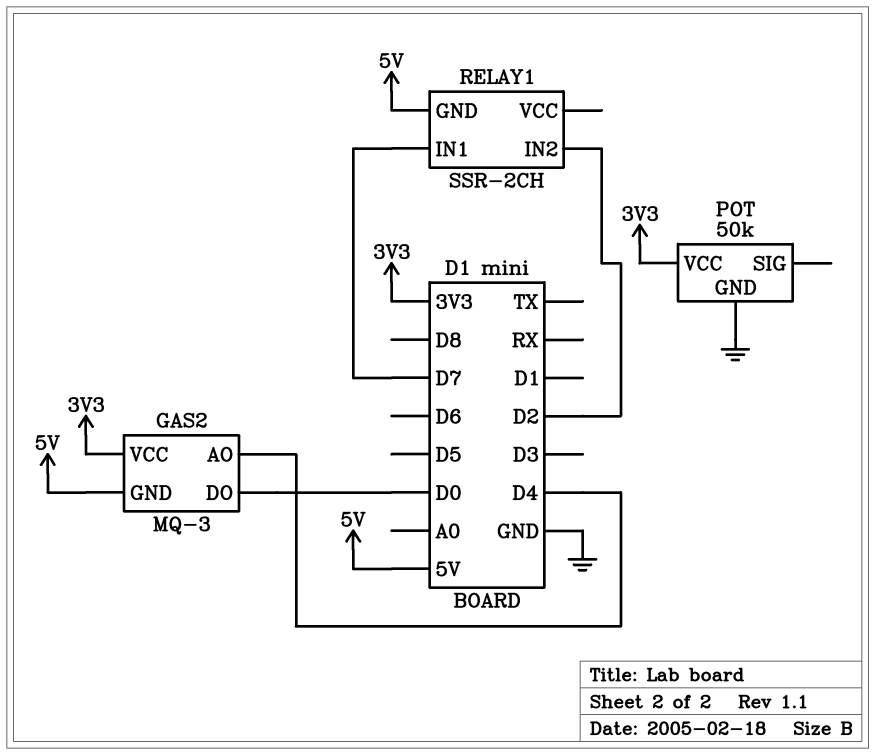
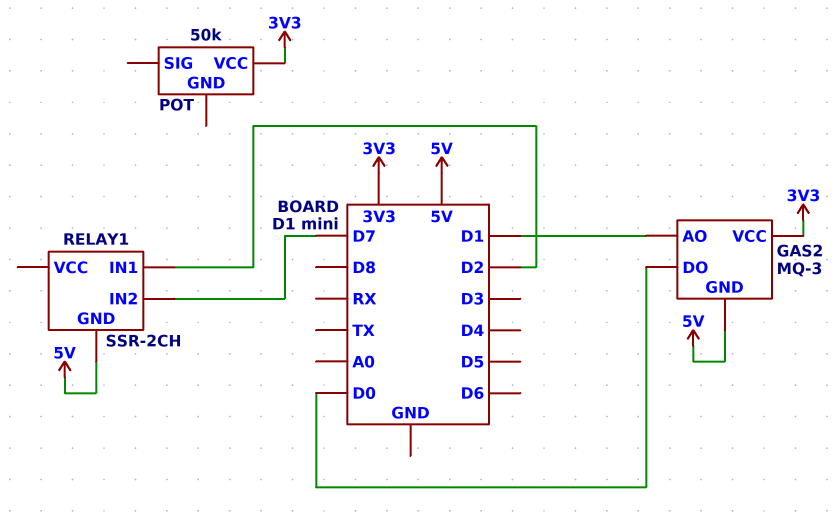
GAS2 pin AO: D4 -> D1
POT pin GND: GND -> none
RELAY1 pin IN1: D7 -> D2
RELAY1 pin IN2: D2 -> D7

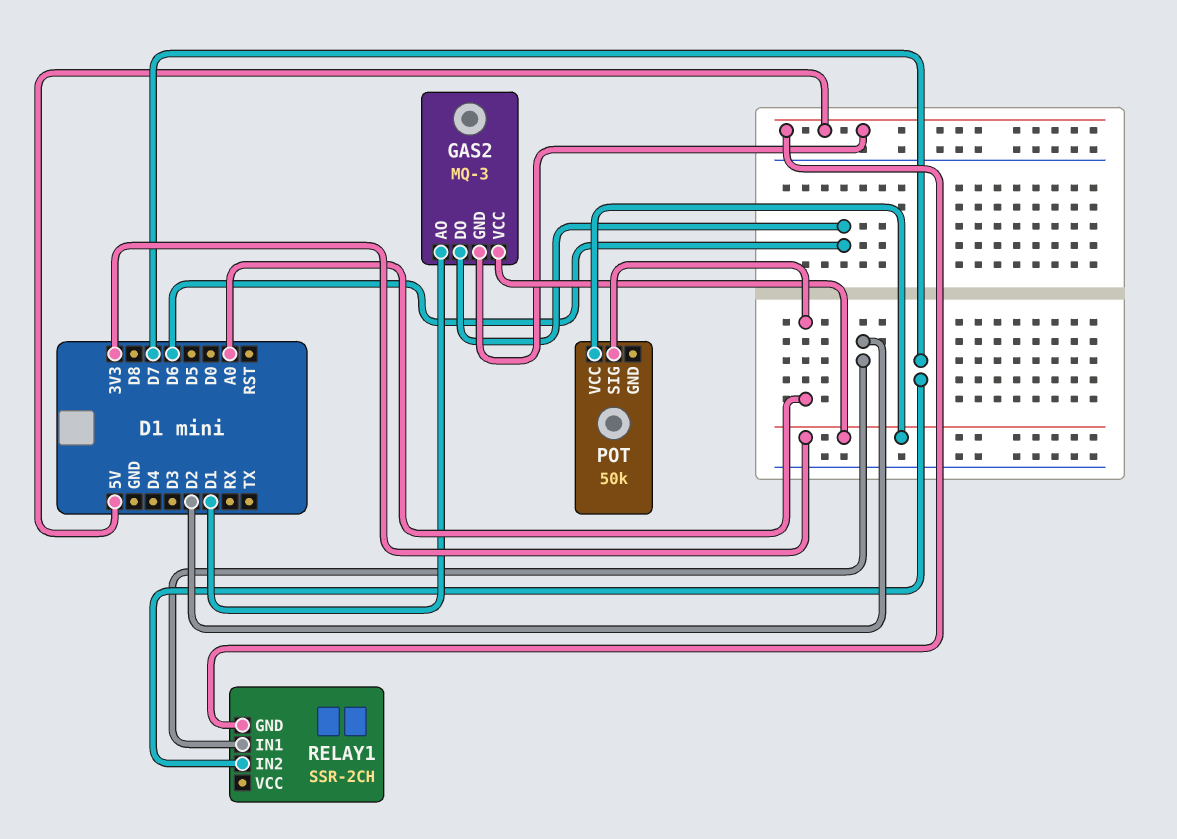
GAS2 pin DO: D0 -> D6
POT pin SIG: none -> A0

